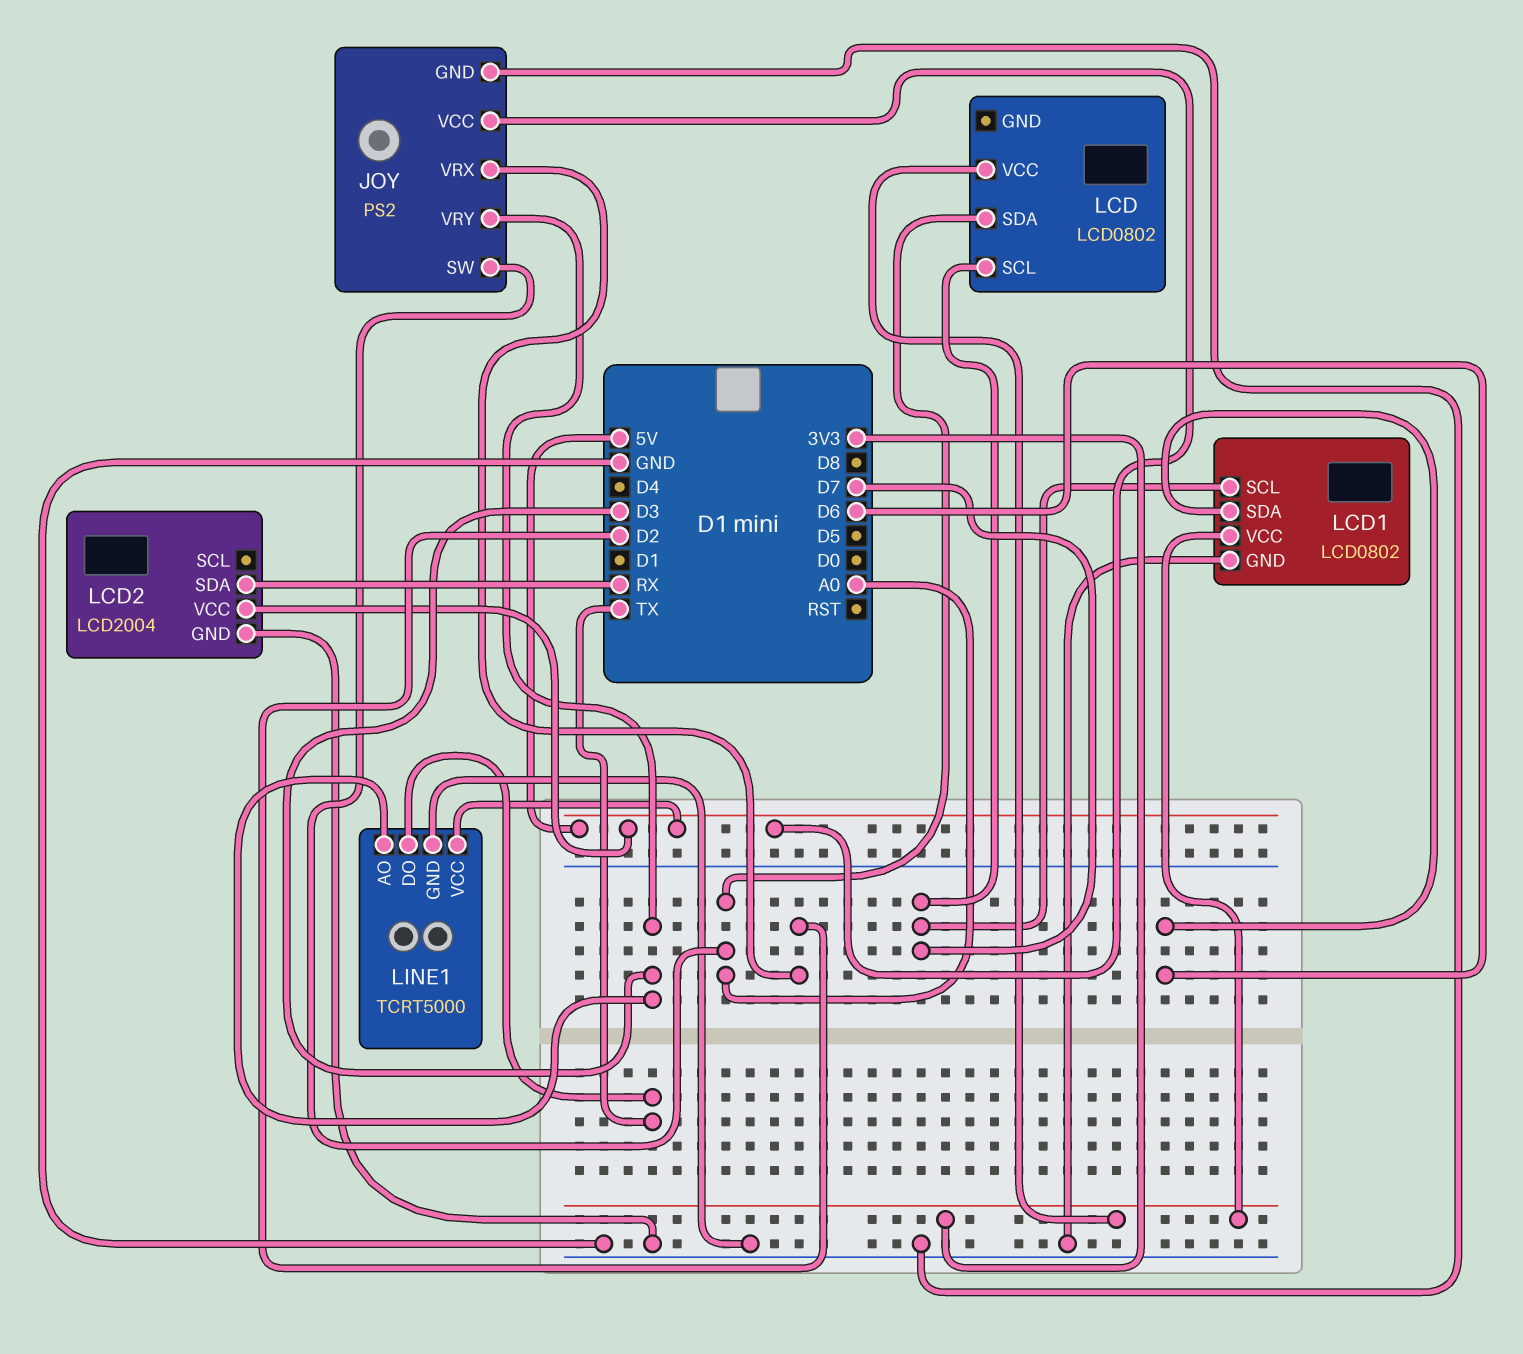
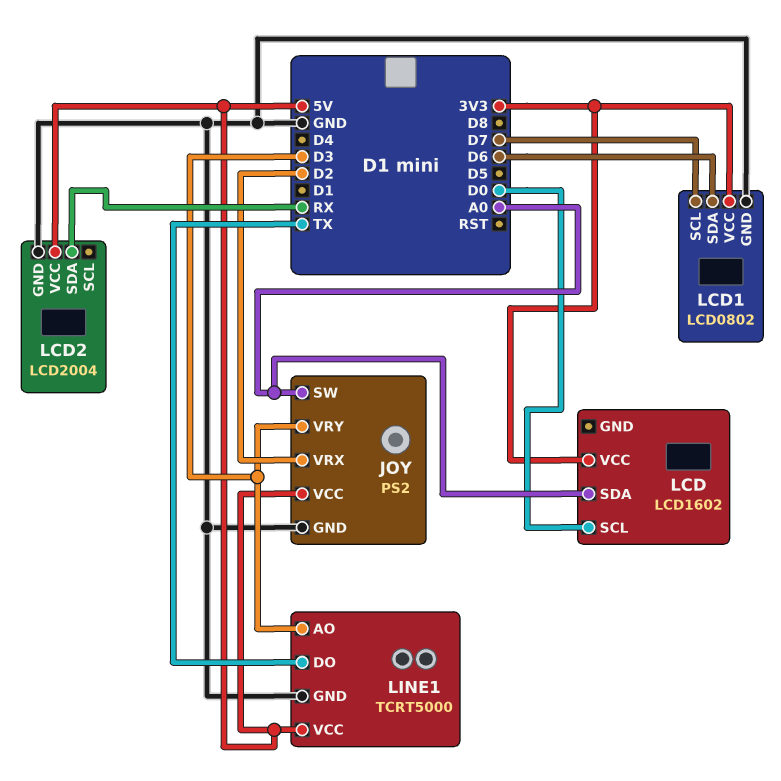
LCD: LCD0802 -> LCD1602
LCD pin SCL: D7 -> D0

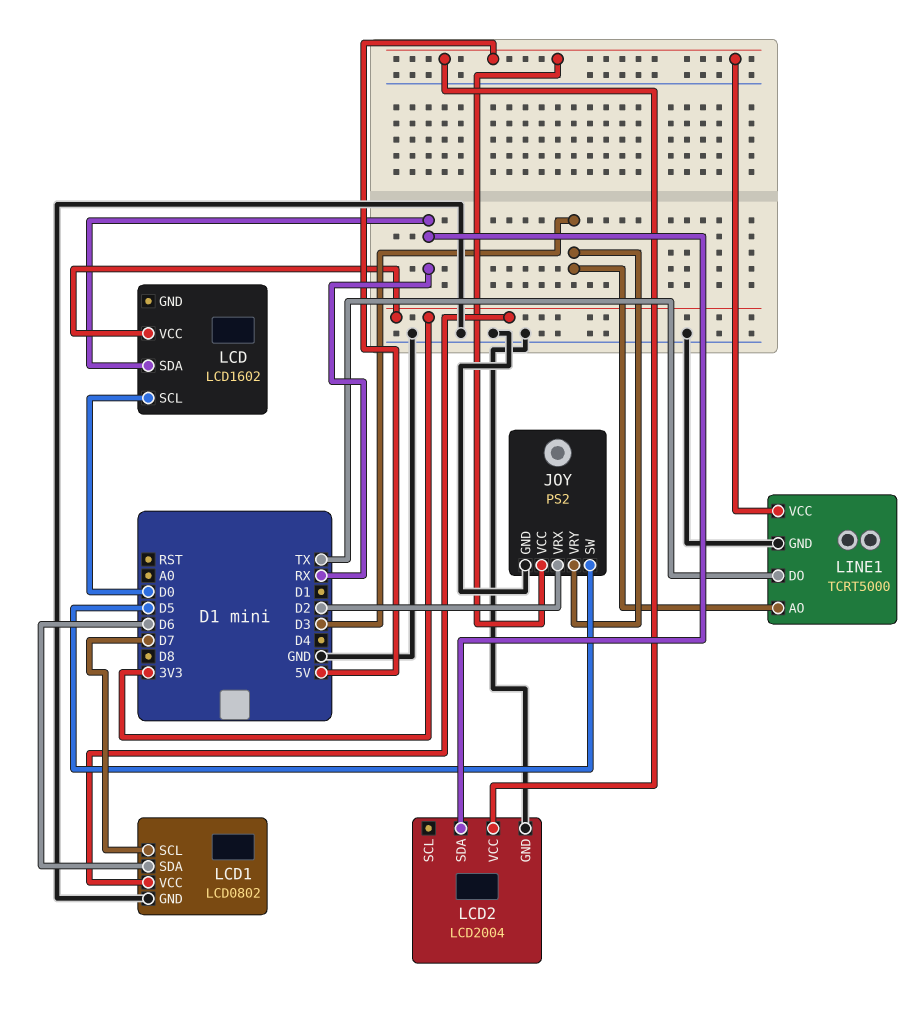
JOY pin SW: A0 -> D5
LCD pin SDA: A0 -> RX

